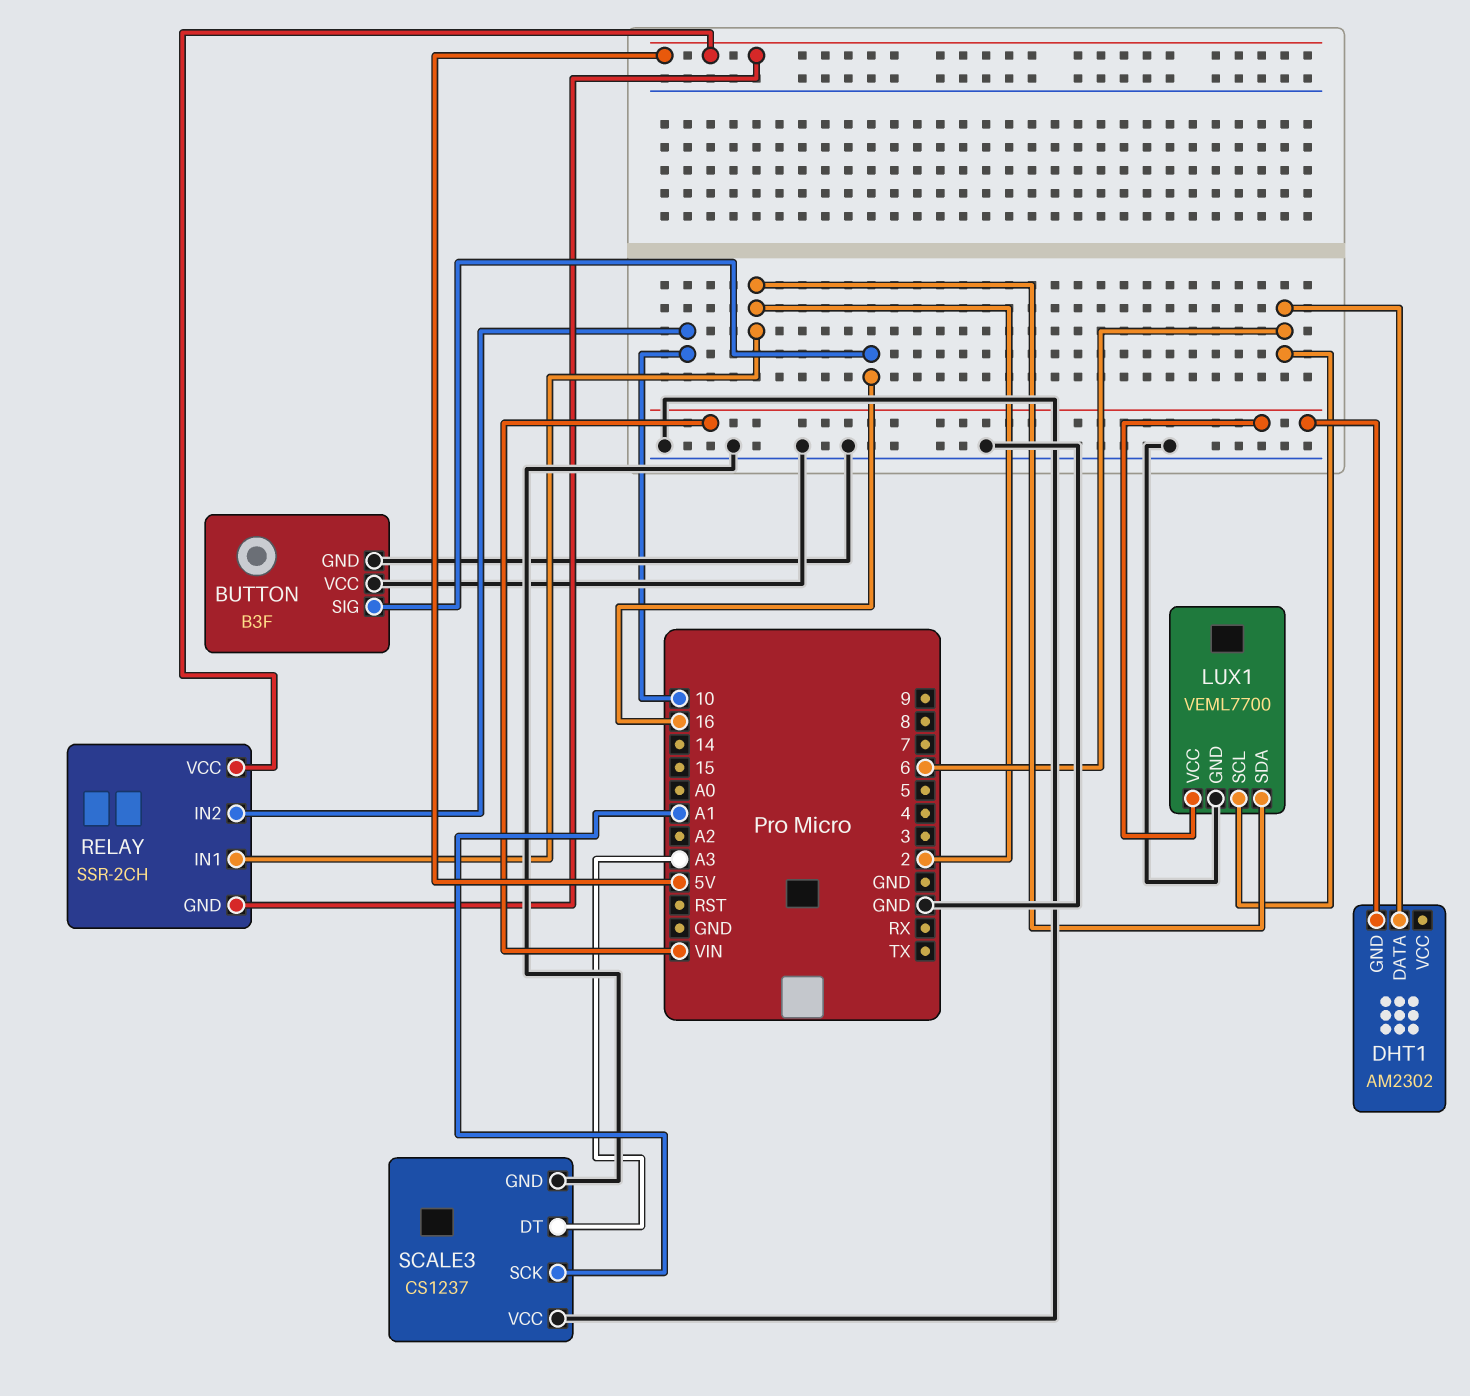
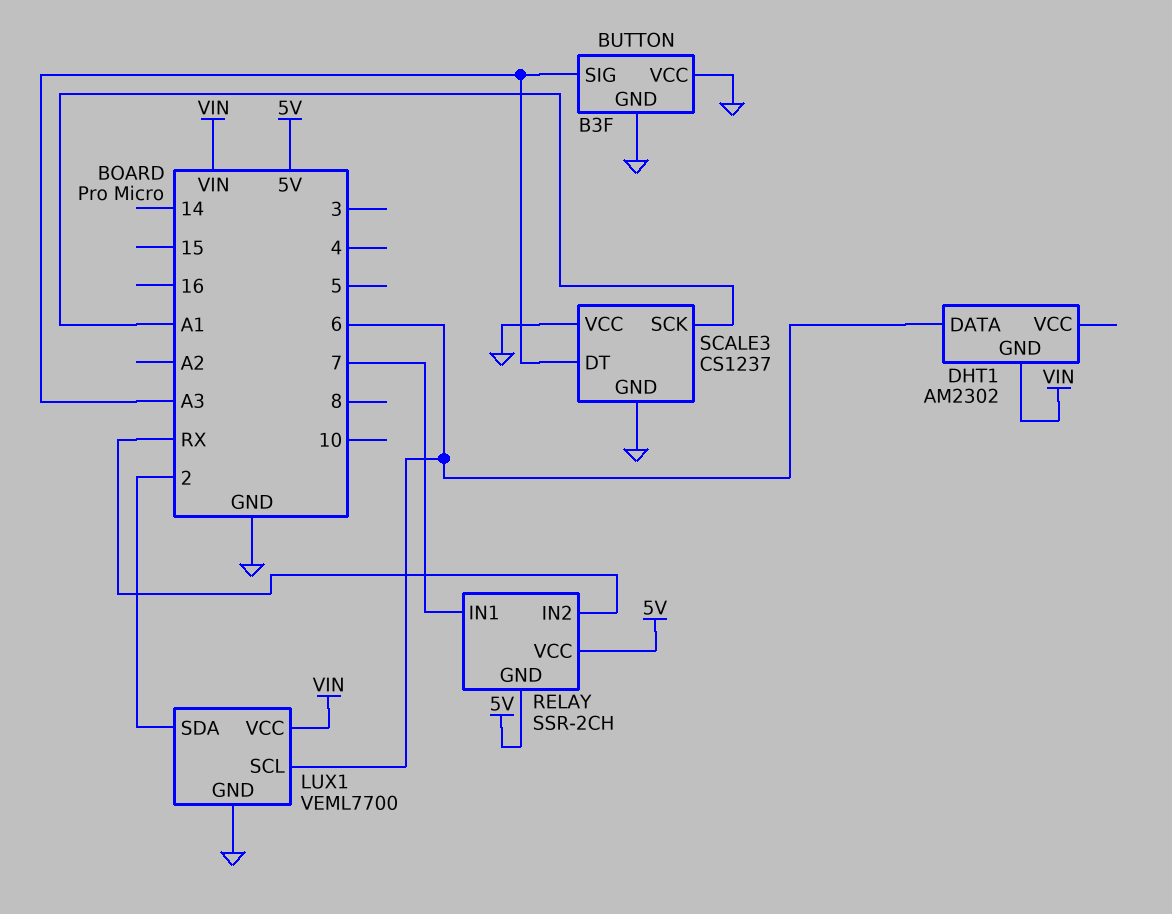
BUTTON pin SIG: 16 -> A3
RELAY pin IN1: 2 -> 7
RELAY pin IN2: 10 -> RX

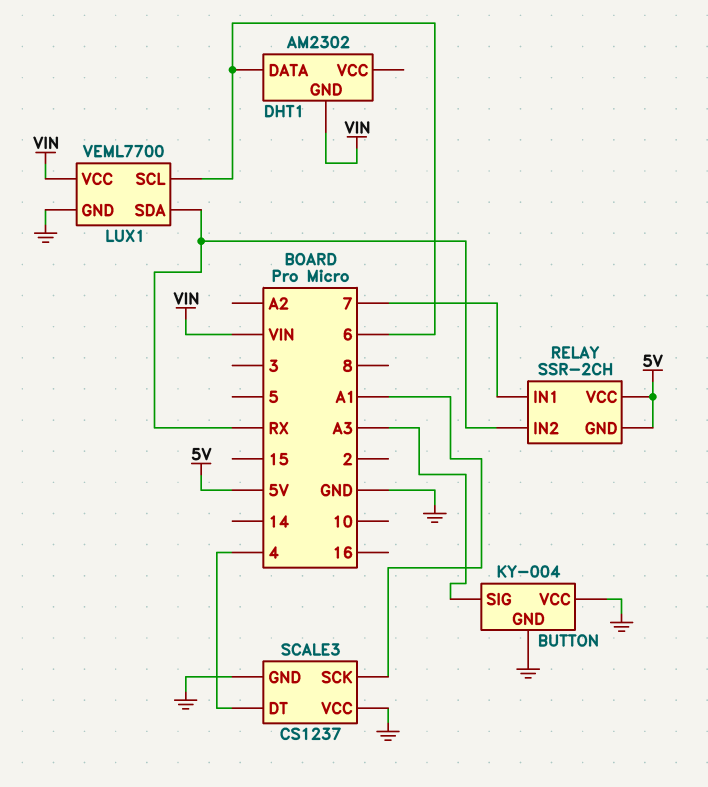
BUTTON: B3F -> KY-004
LUX1 pin SDA: 2 -> RX
SCALE3 pin DT: A3 -> 4

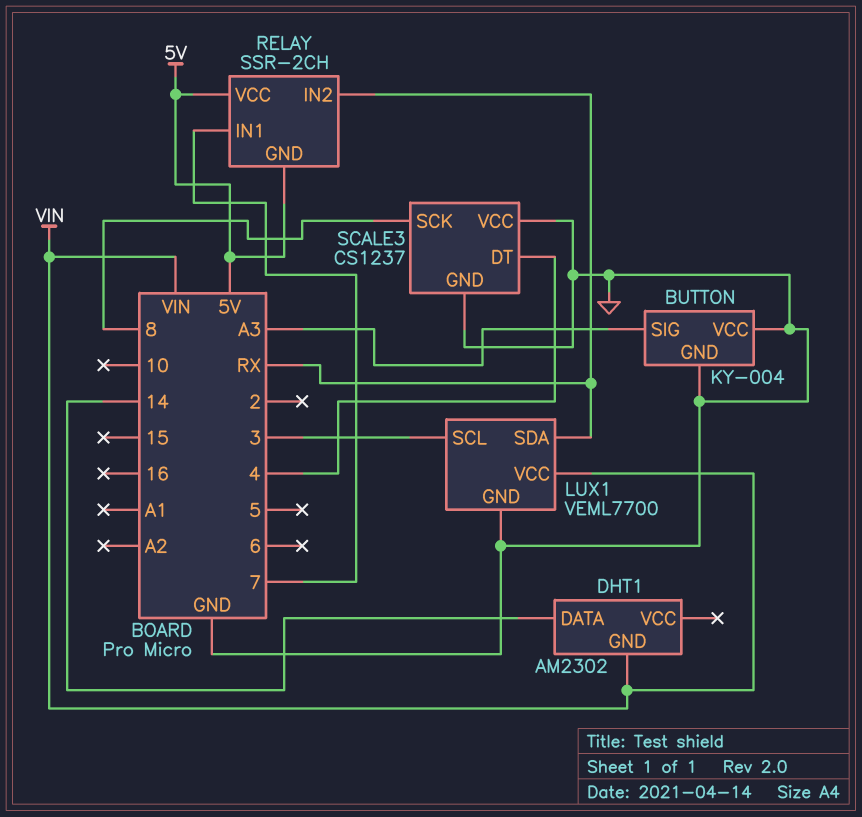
DHT1 pin DATA: 6 -> 14
LUX1 pin SCL: 6 -> 3
SCALE3 pin SCK: A1 -> 8

